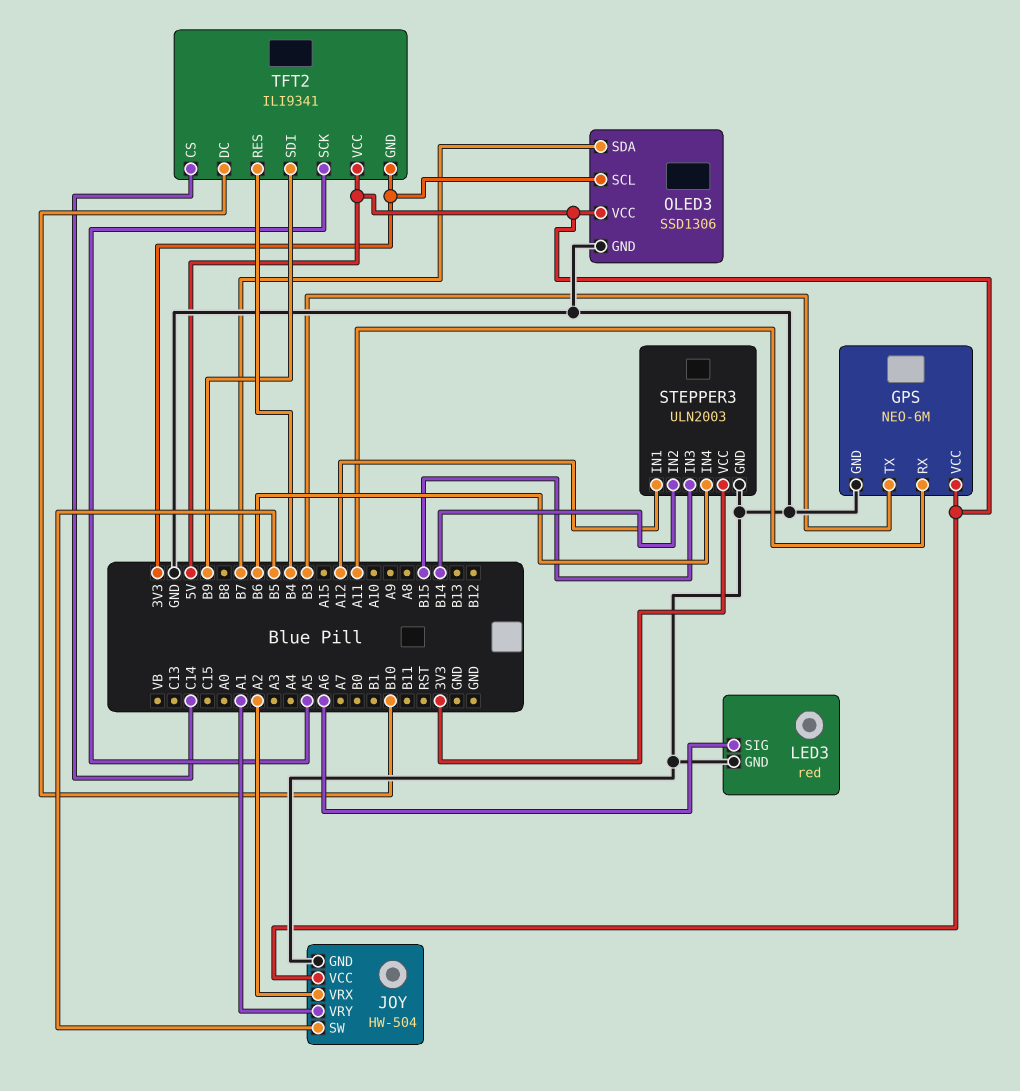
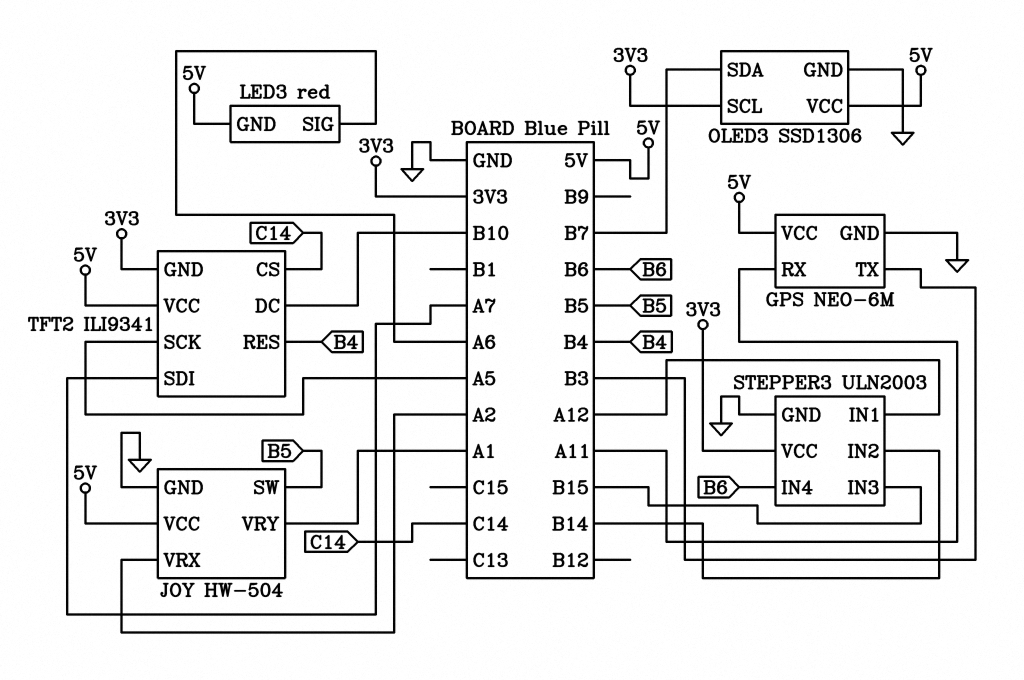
LED3 pin GND: GND -> 5V
TFT2 pin SDI: B9 -> A7

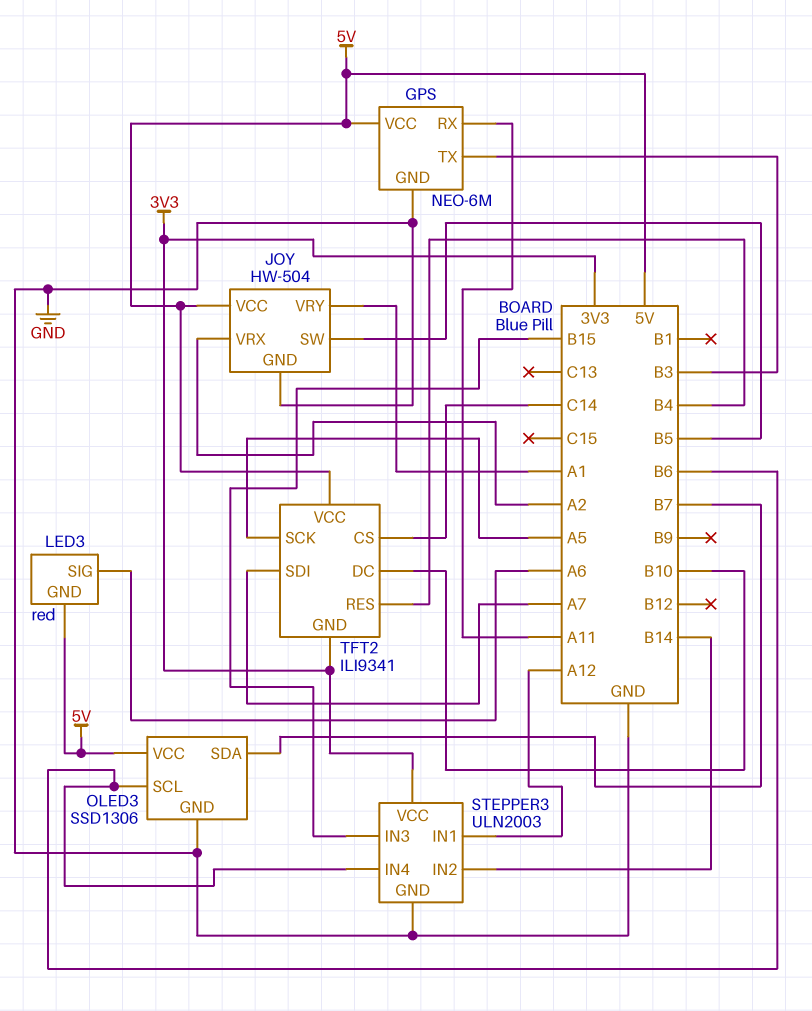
OLED3 pin SCL: 3V3 -> B6

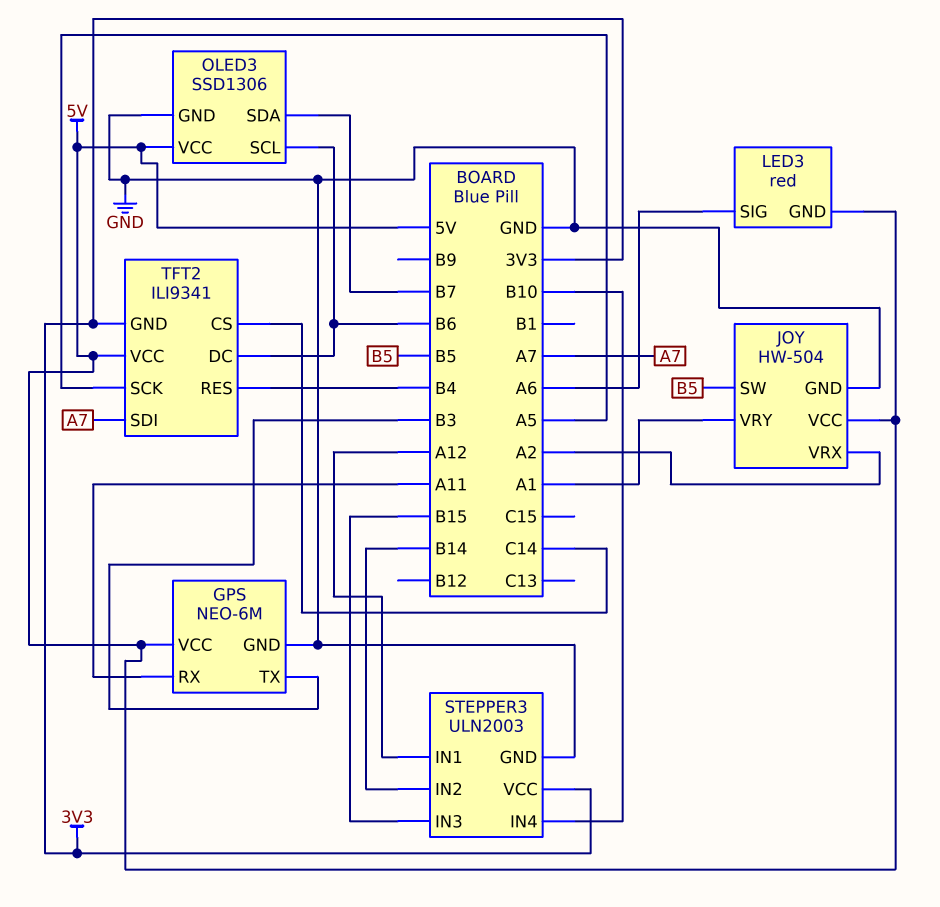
STEPPER3 pin IN4: B6 -> B10
TFT2 pin DC: B10 -> B6

